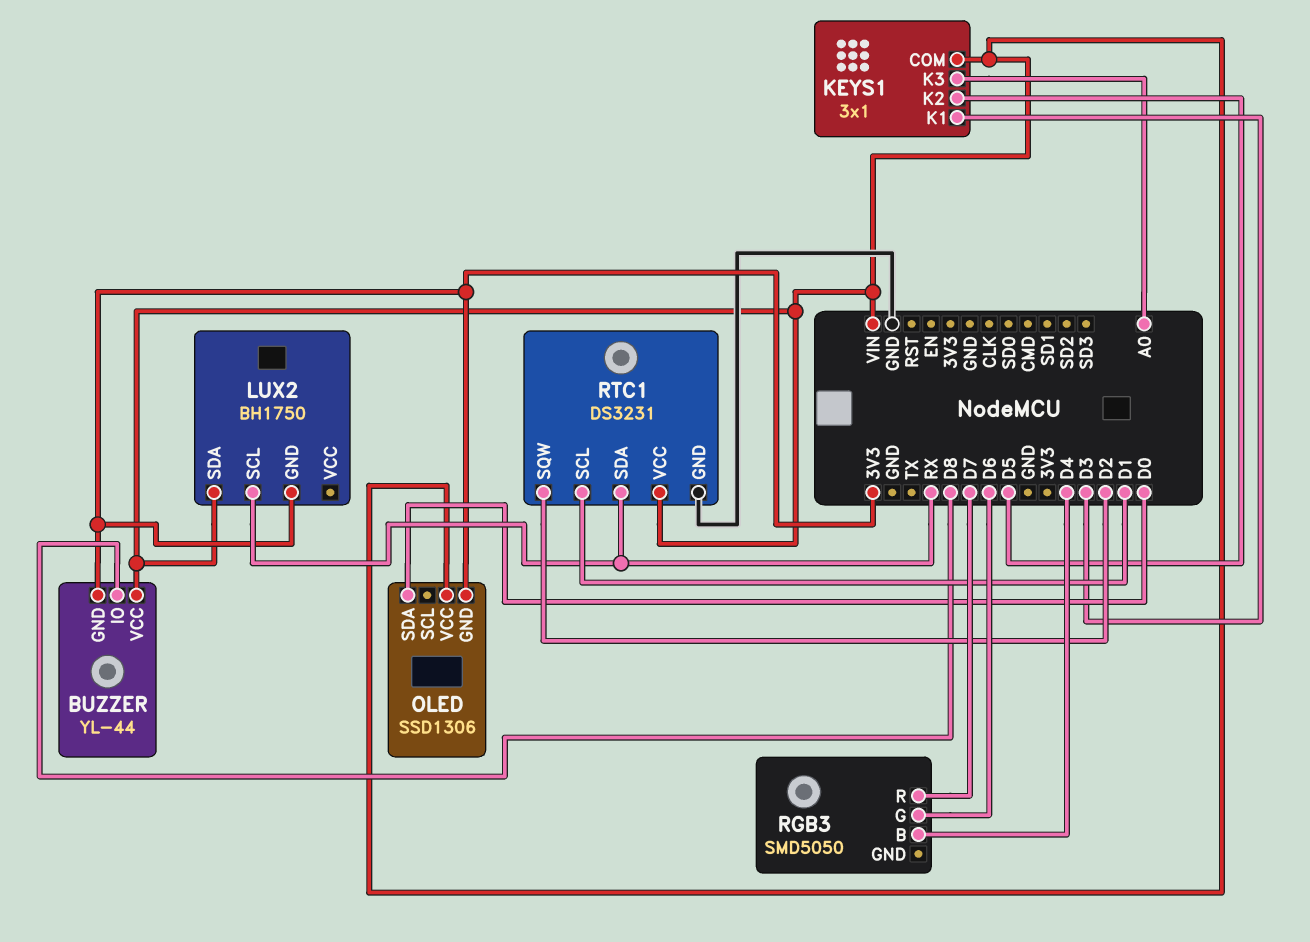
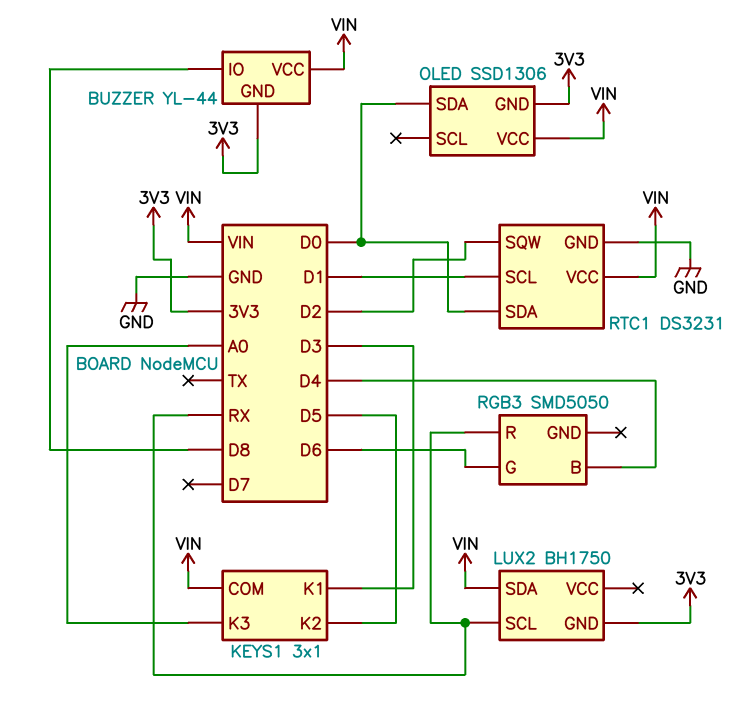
RGB3 pin R: D7 -> RX
RTC1 pin SDA: RX -> D0

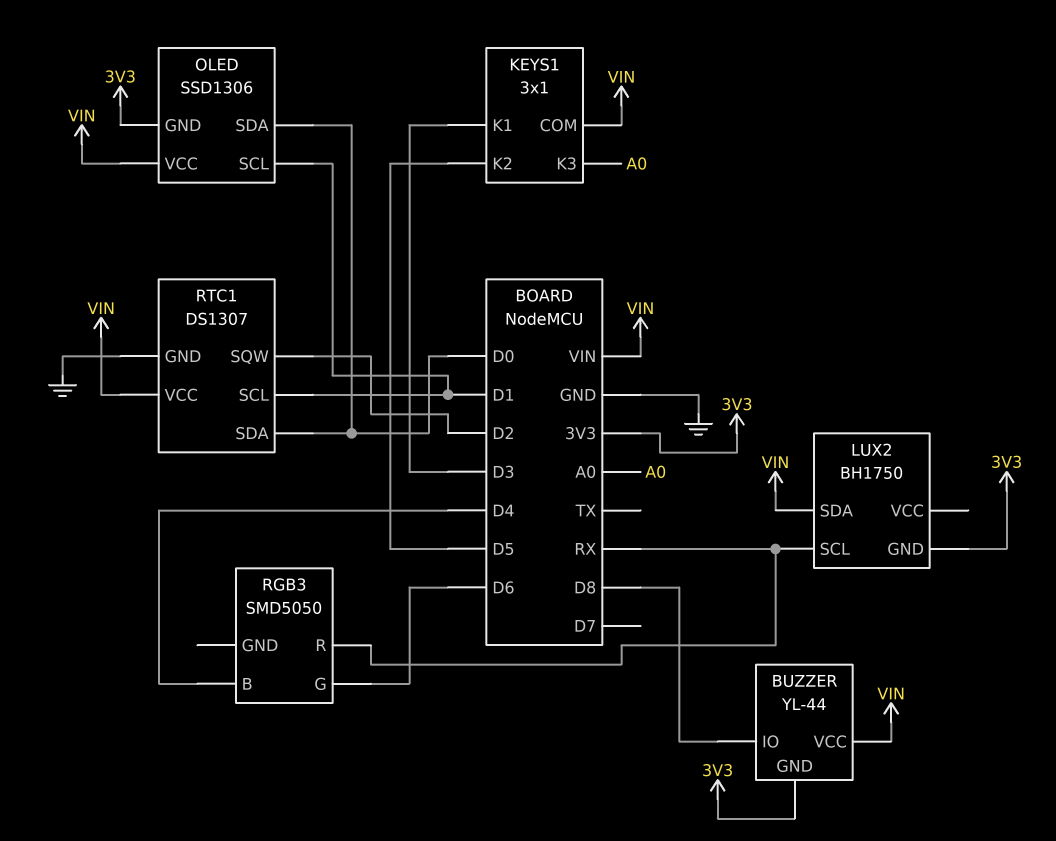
OLED pin SCL: none -> D1
RTC1: DS3231 -> DS1307

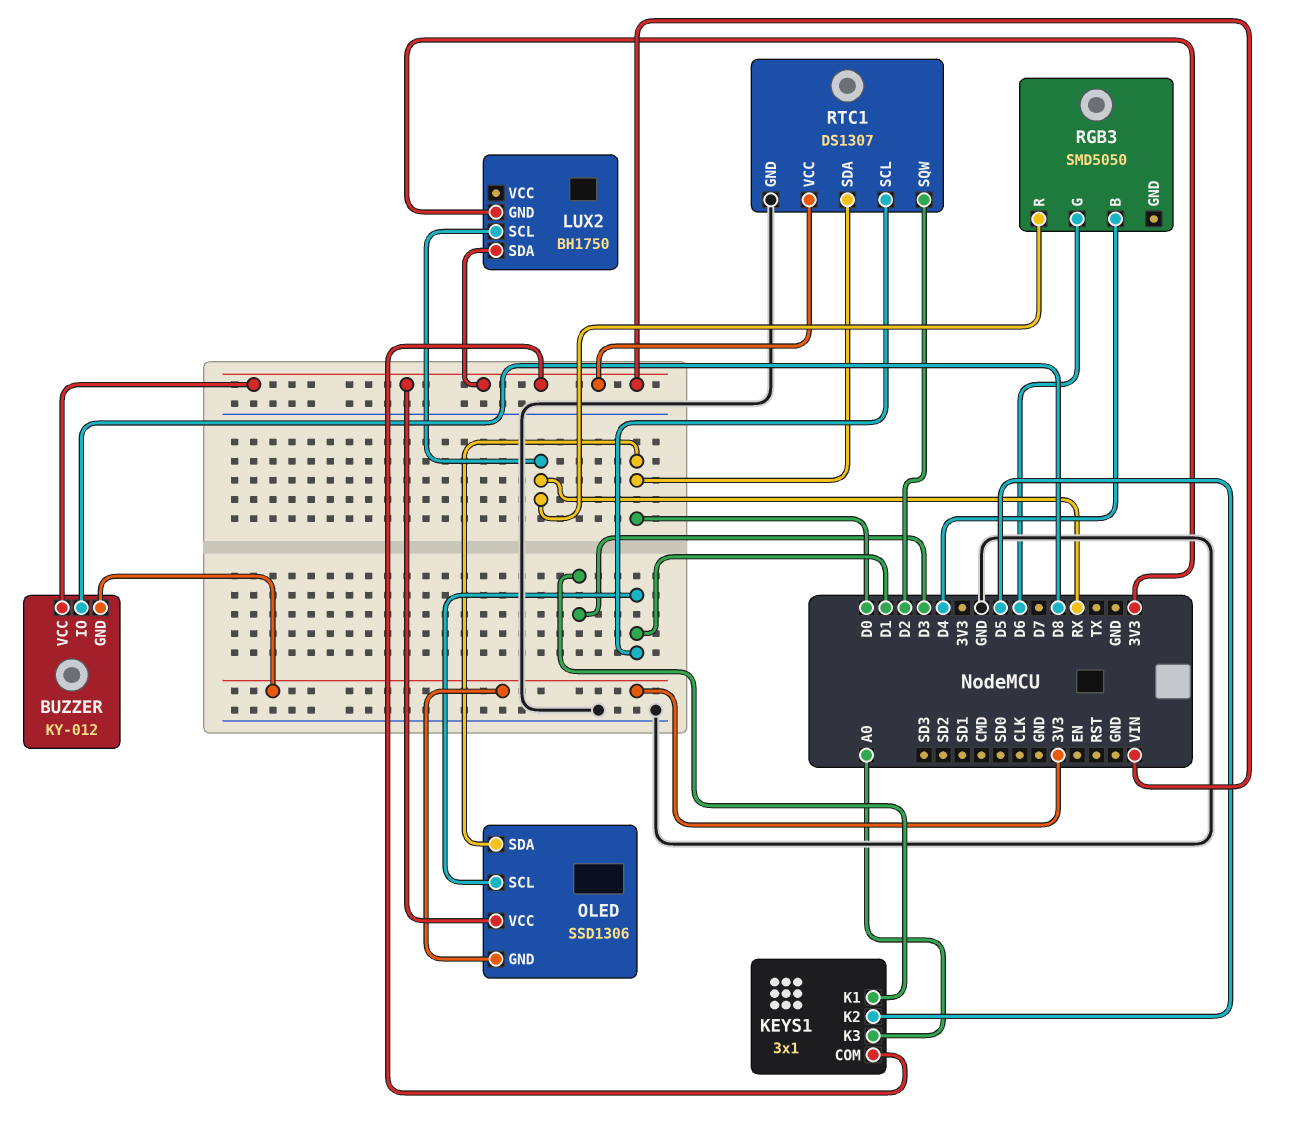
BUZZER: YL-44 -> KY-012

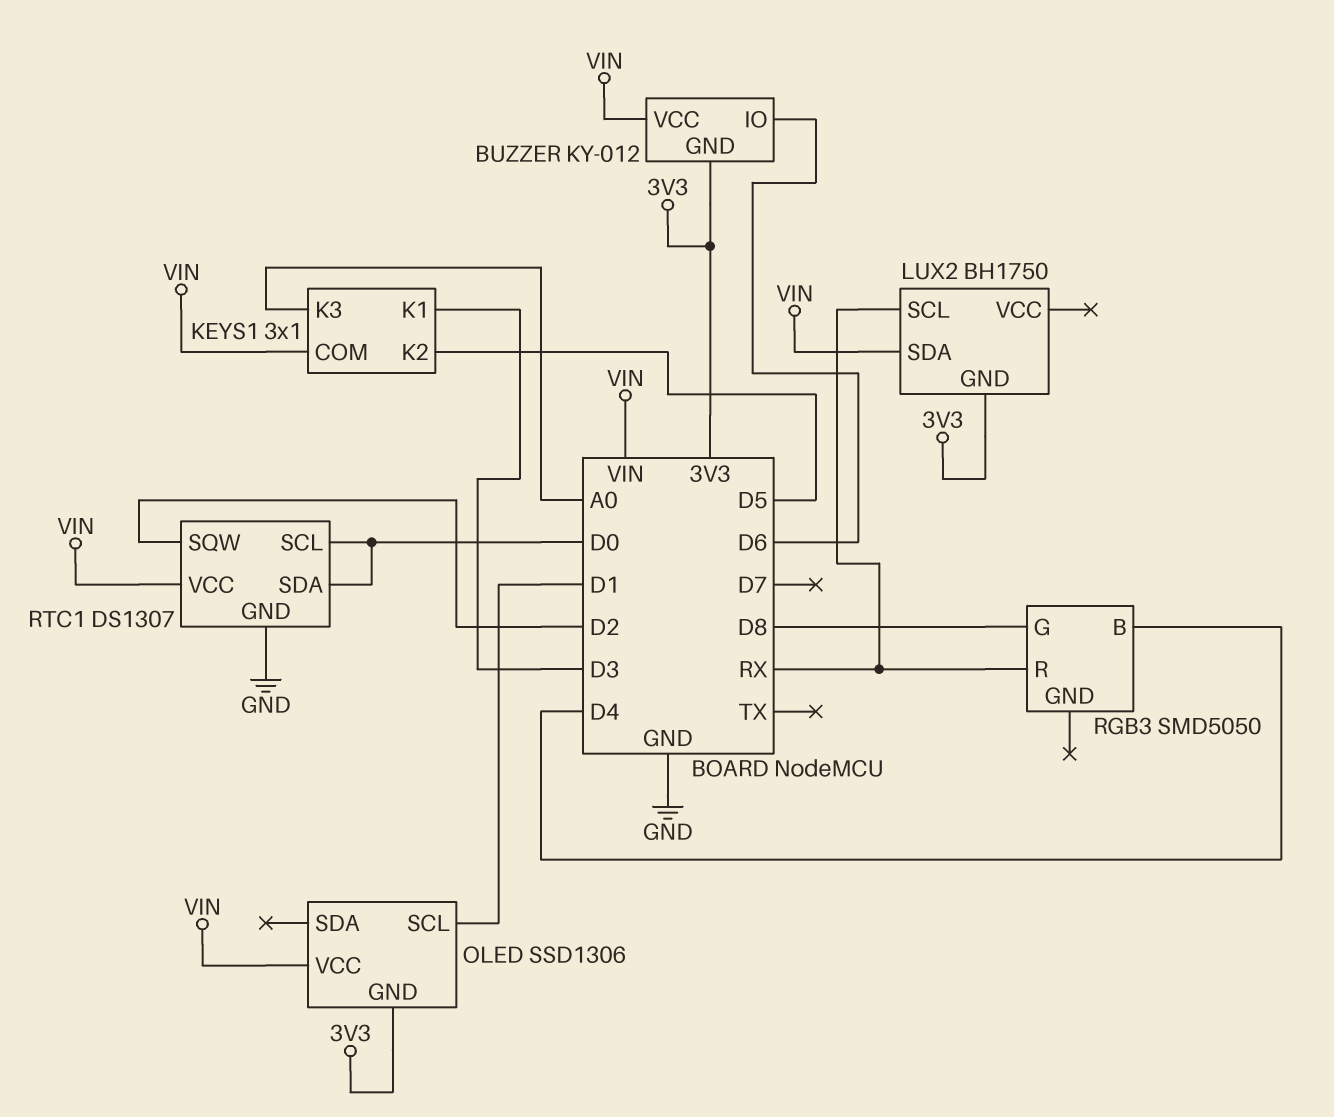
BUZZER pin IO: D8 -> D6
OLED pin SDA: D0 -> none
RGB3 pin G: D6 -> D8
RTC1 pin SCL: D1 -> D0

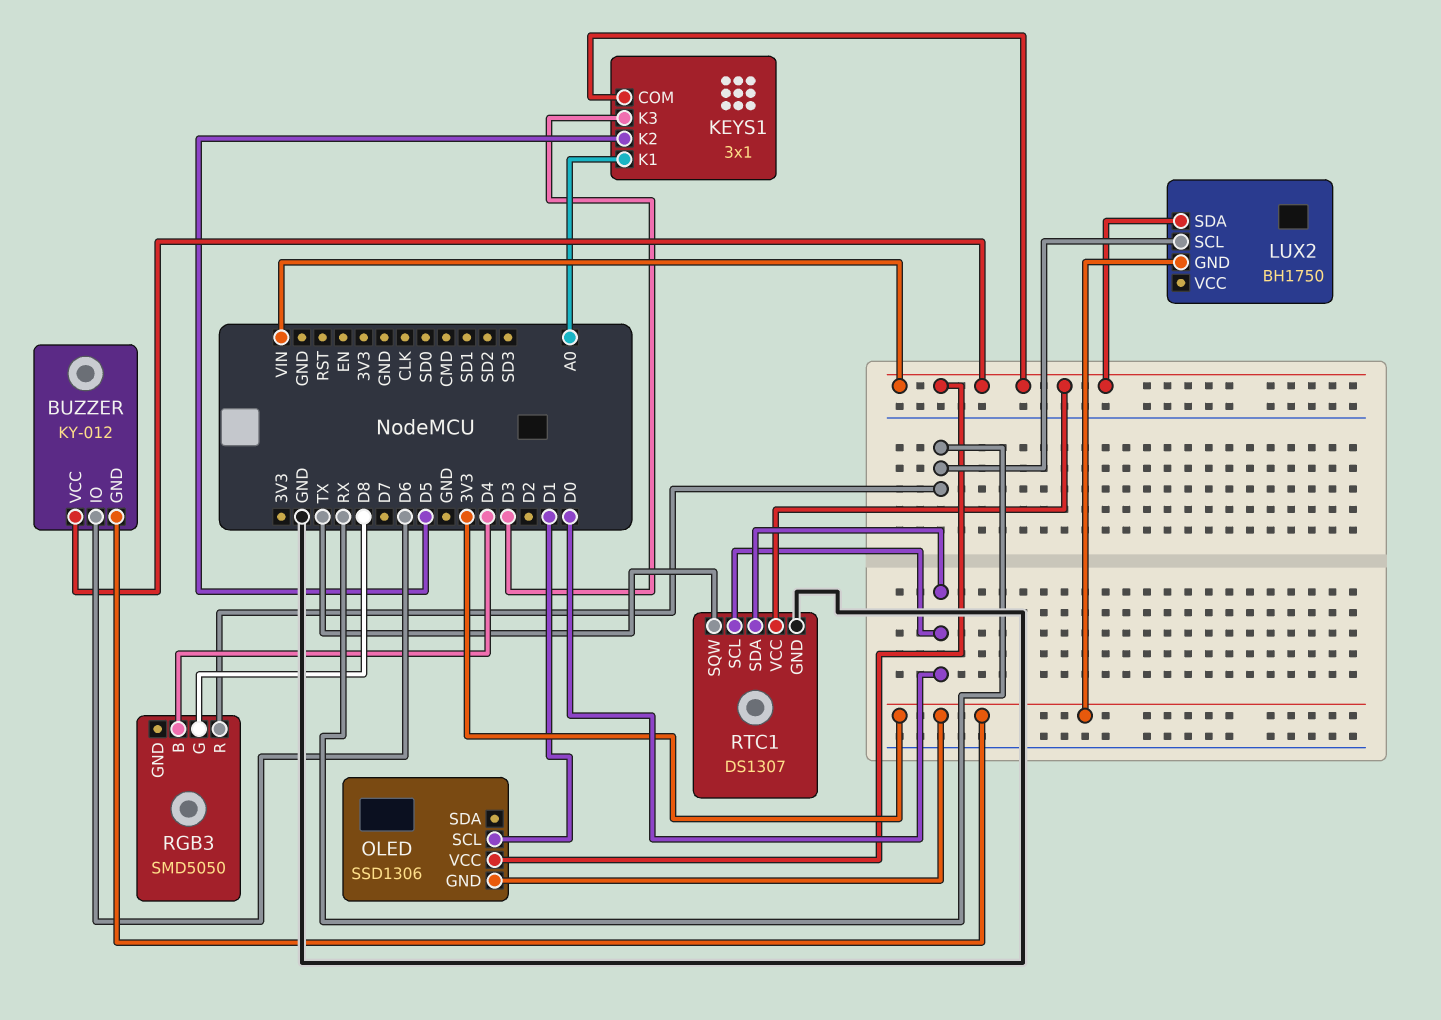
KEYS1 pin K1: D3 -> A0
KEYS1 pin K3: A0 -> D3
RTC1 pin SQW: D2 -> TX

